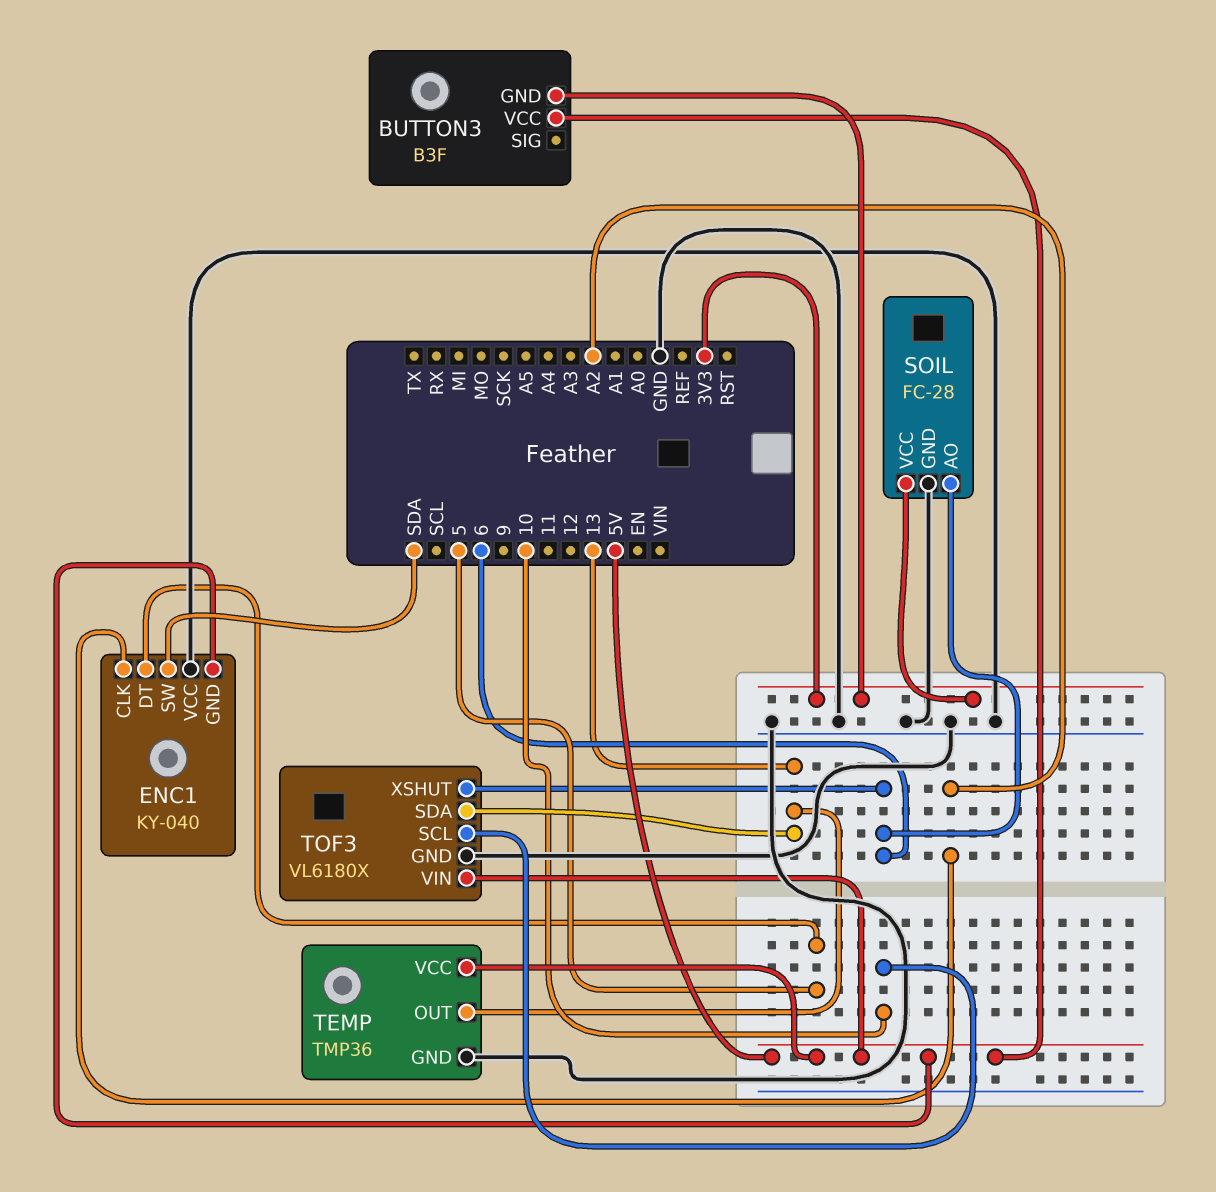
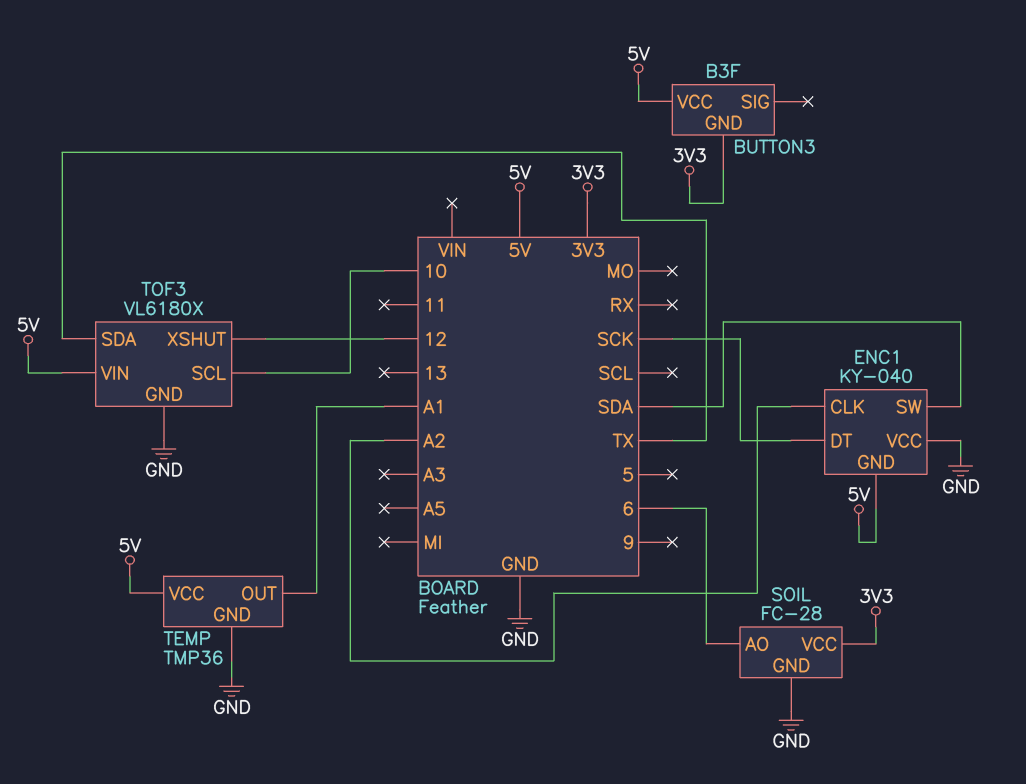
ENC1 pin DT: 5 -> SCK
TEMP pin OUT: 13 -> A1
TOF3 pin SDA: 13 -> TX
TOF3 pin XSHUT: 6 -> 12

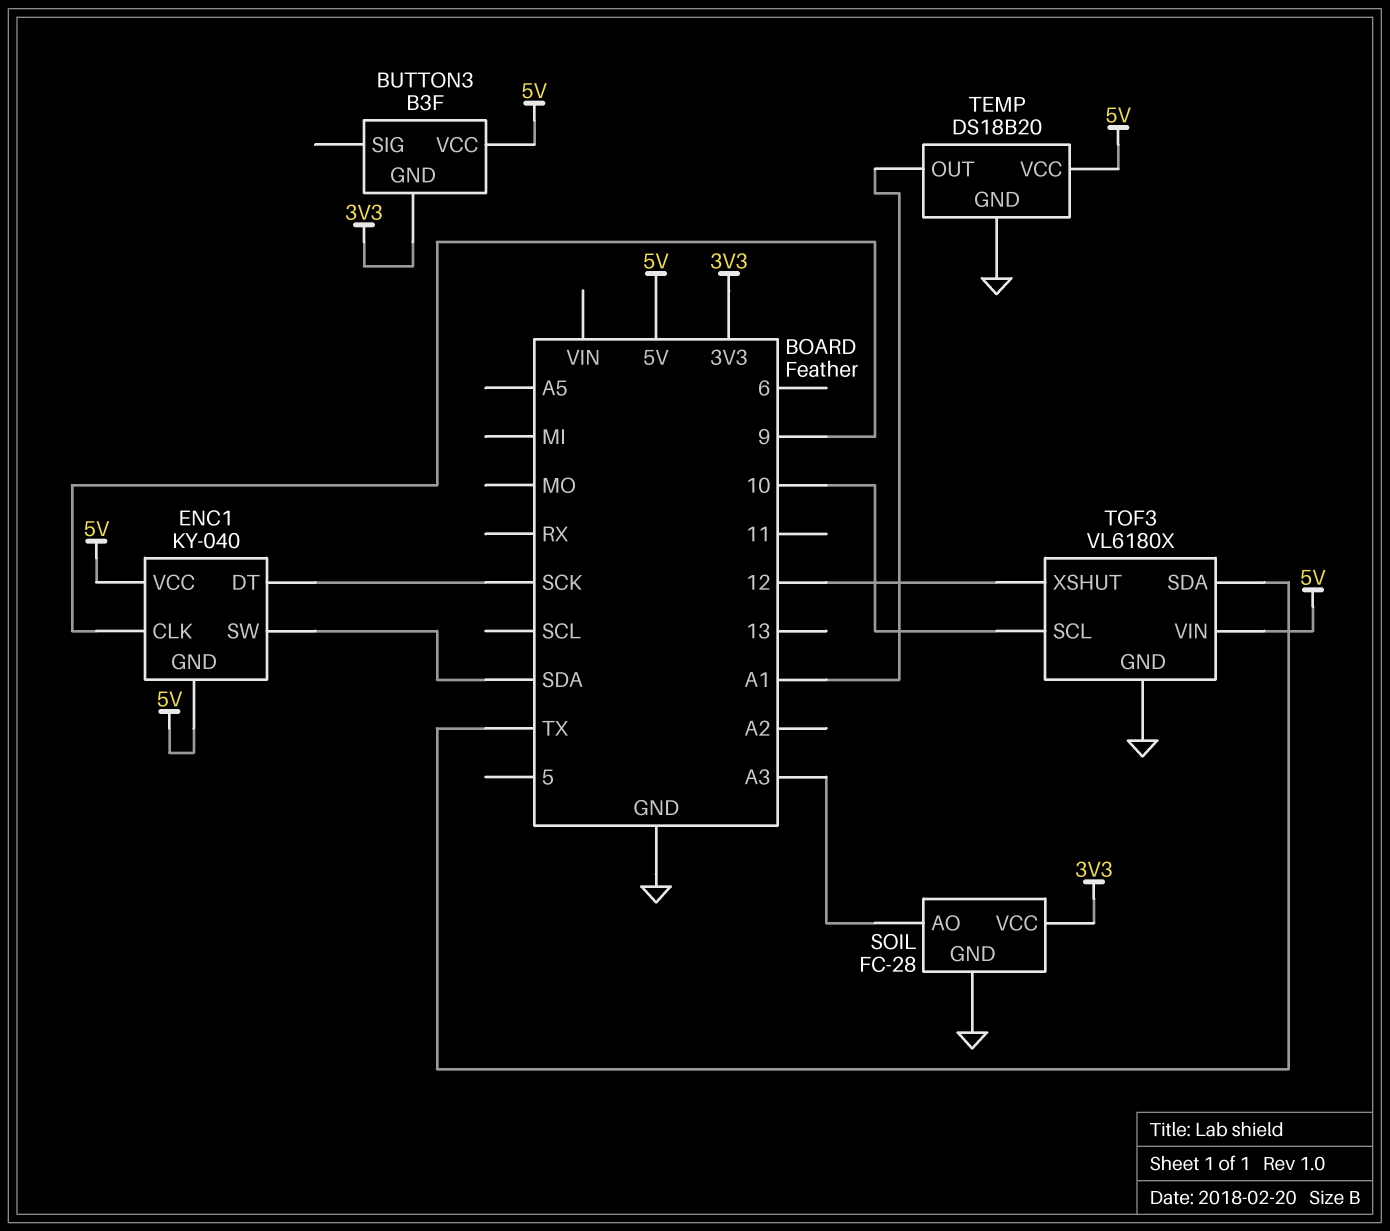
ENC1 pin CLK: A2 -> 9
ENC1 pin VCC: GND -> 5V
SOIL pin AO: 6 -> A3
TEMP: TMP36 -> DS18B20

